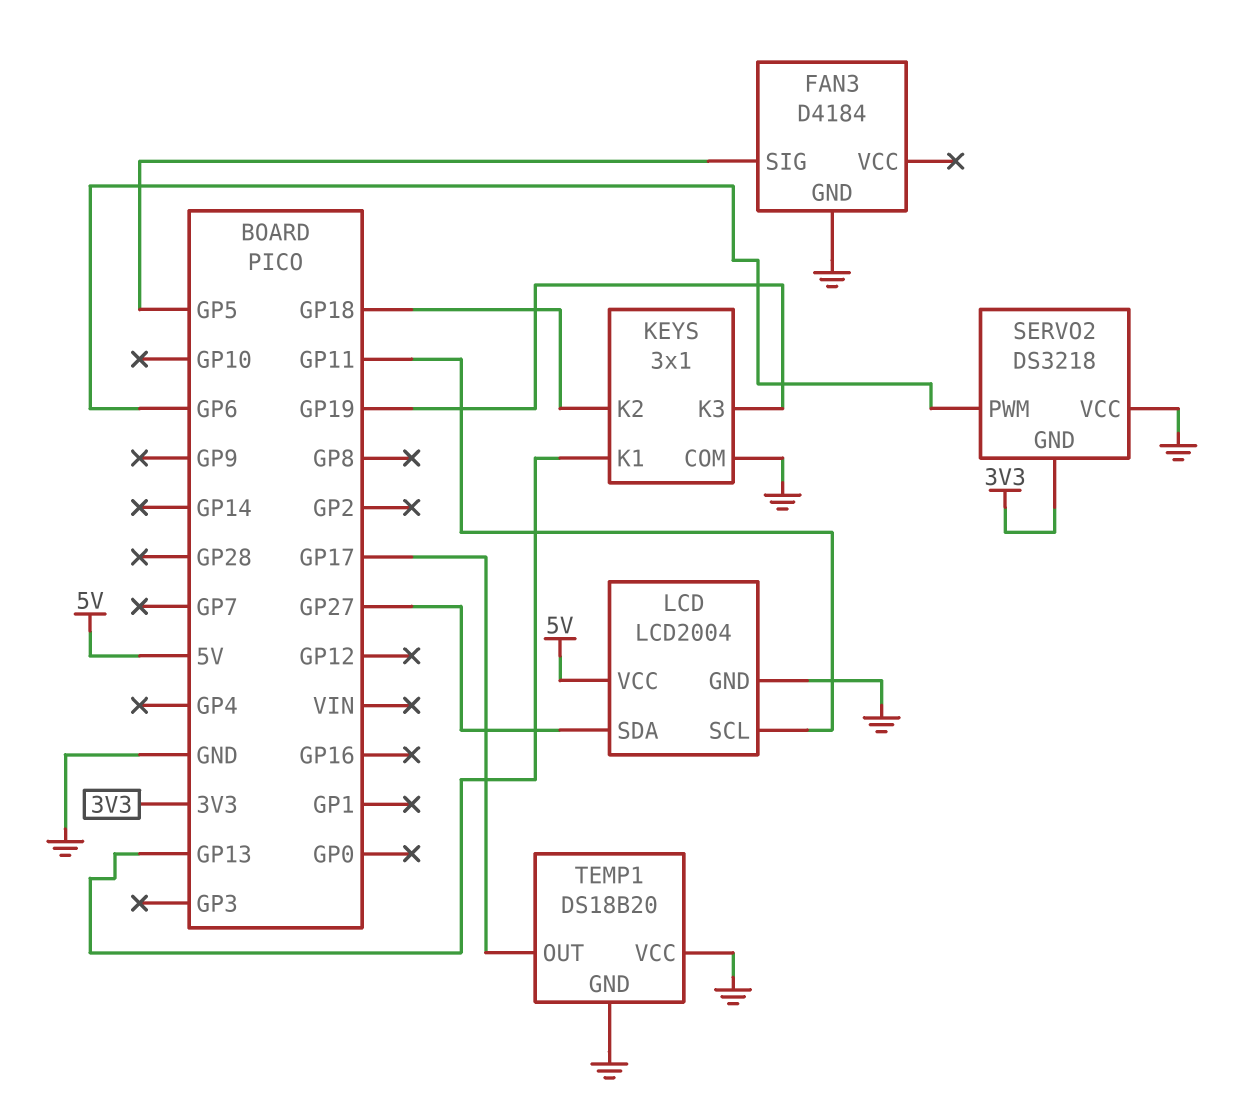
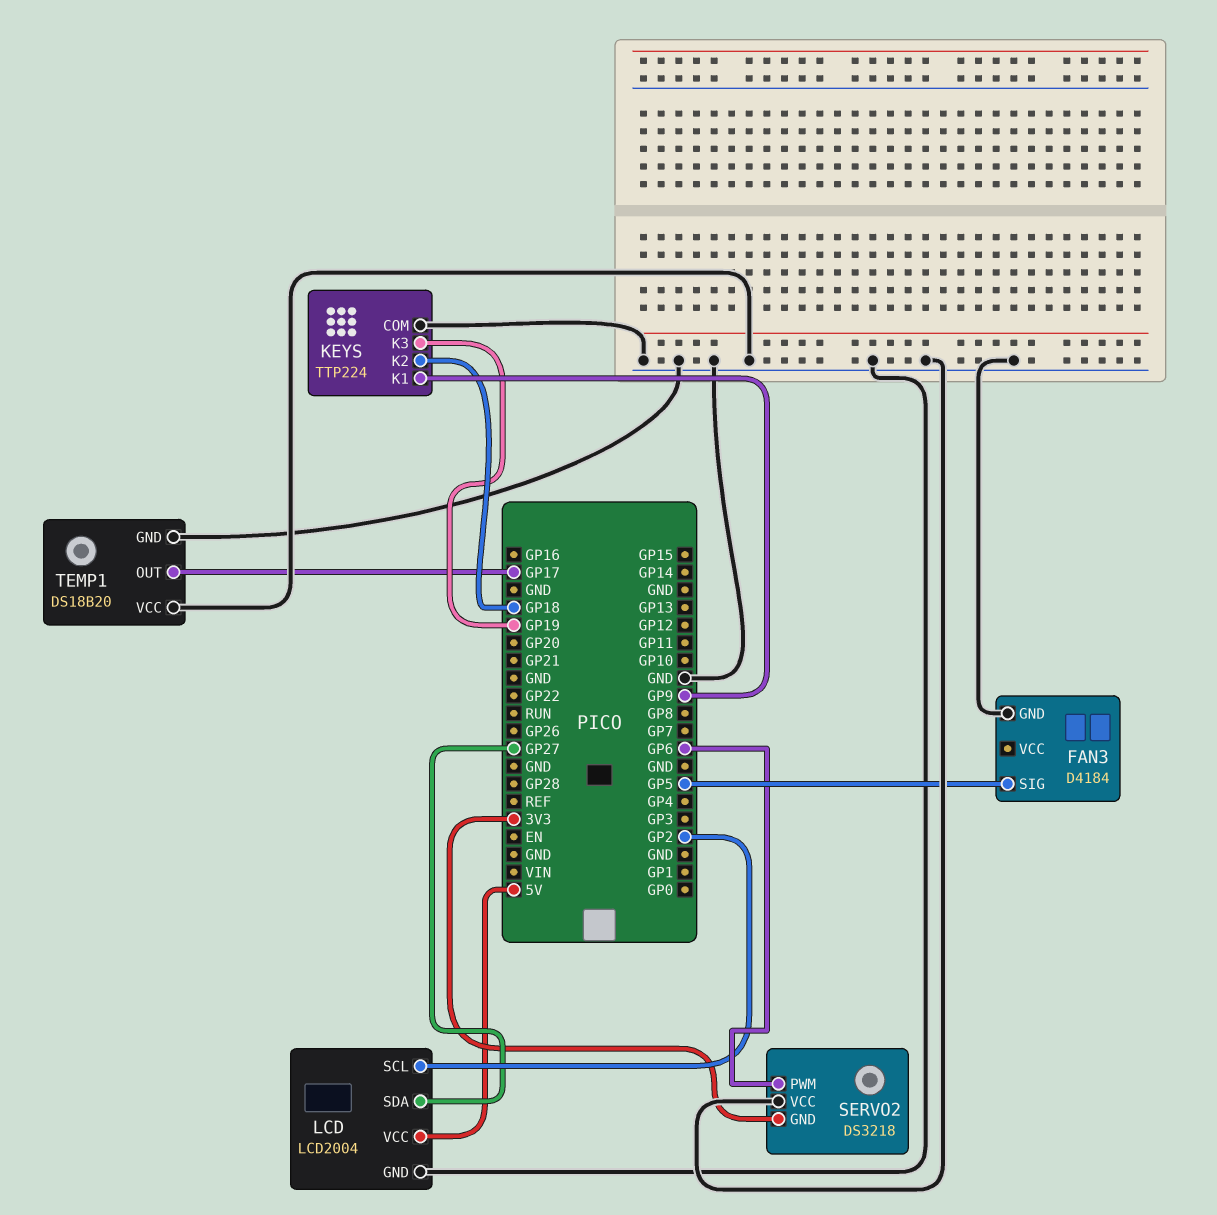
KEYS: 3x1 -> TTP224
KEYS pin K1: GP13 -> GP9
LCD pin SCL: GP11 -> GP2

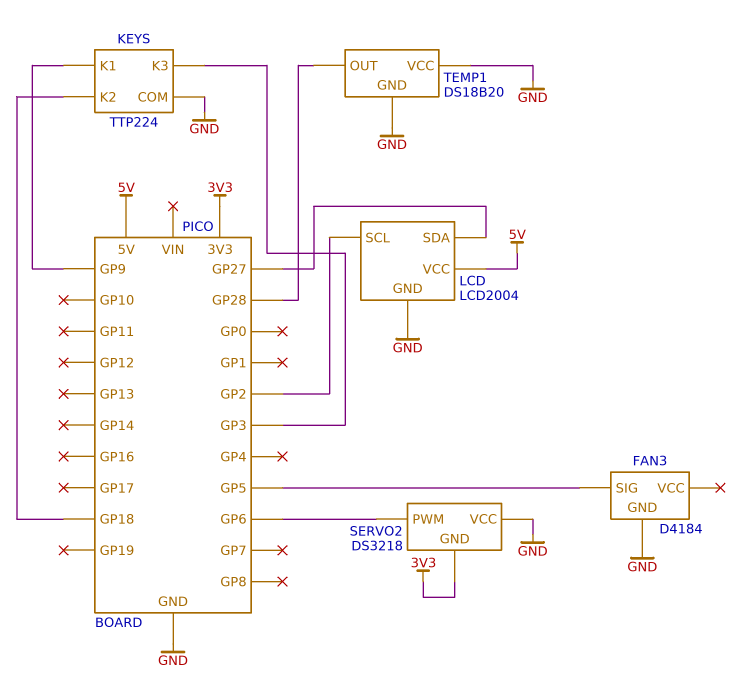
KEYS pin K3: GP19 -> GP3
TEMP1 pin OUT: GP17 -> GP28

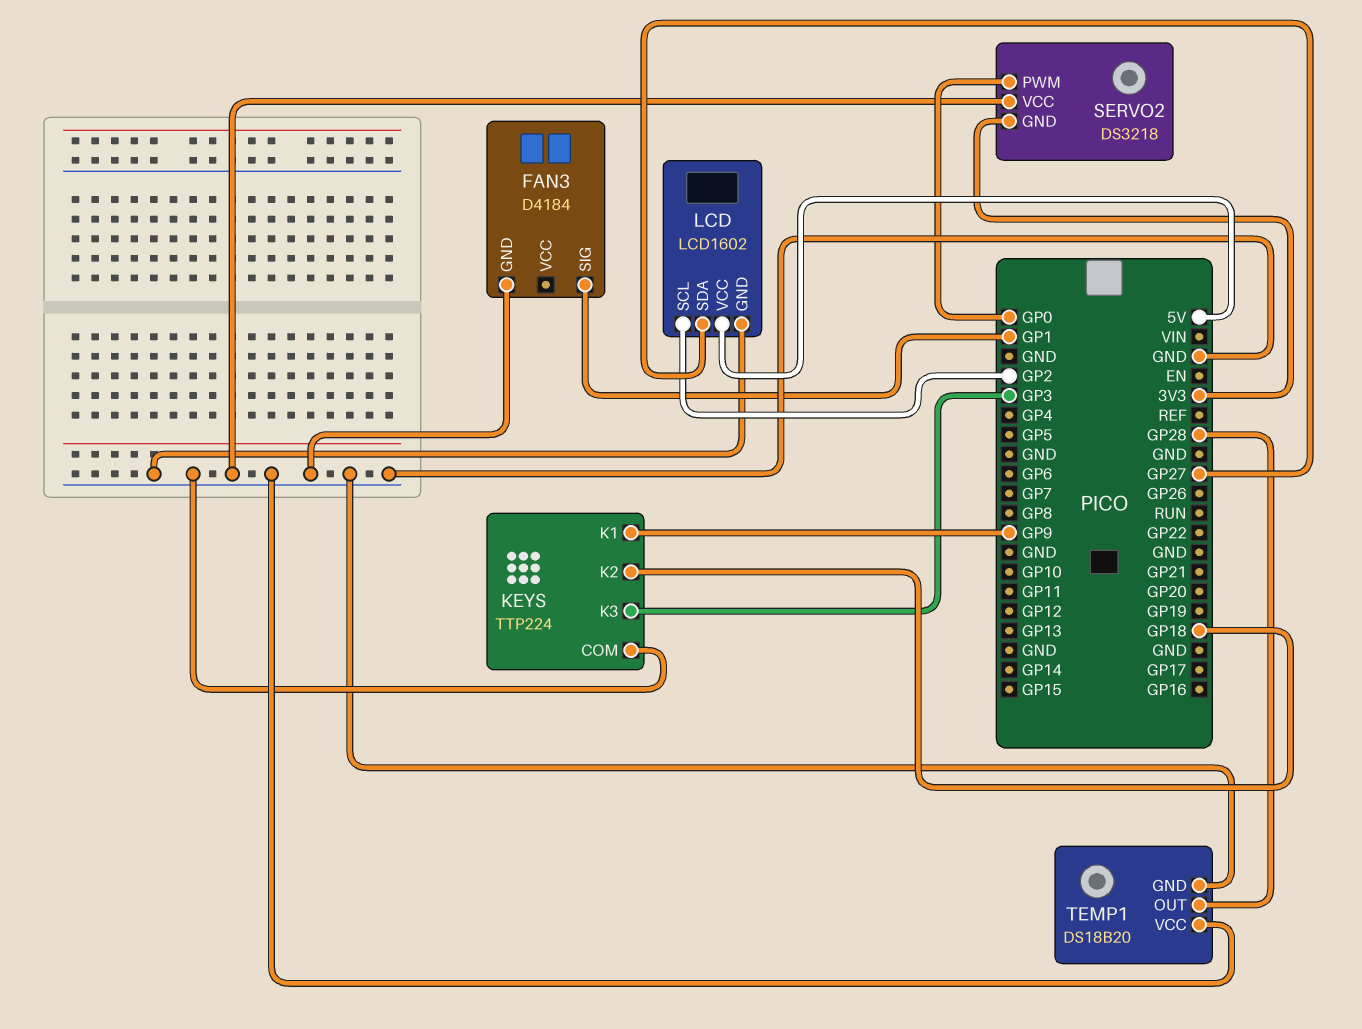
FAN3 pin SIG: GP5 -> GP1
LCD: LCD2004 -> LCD1602
SERVO2 pin PWM: GP6 -> GP0

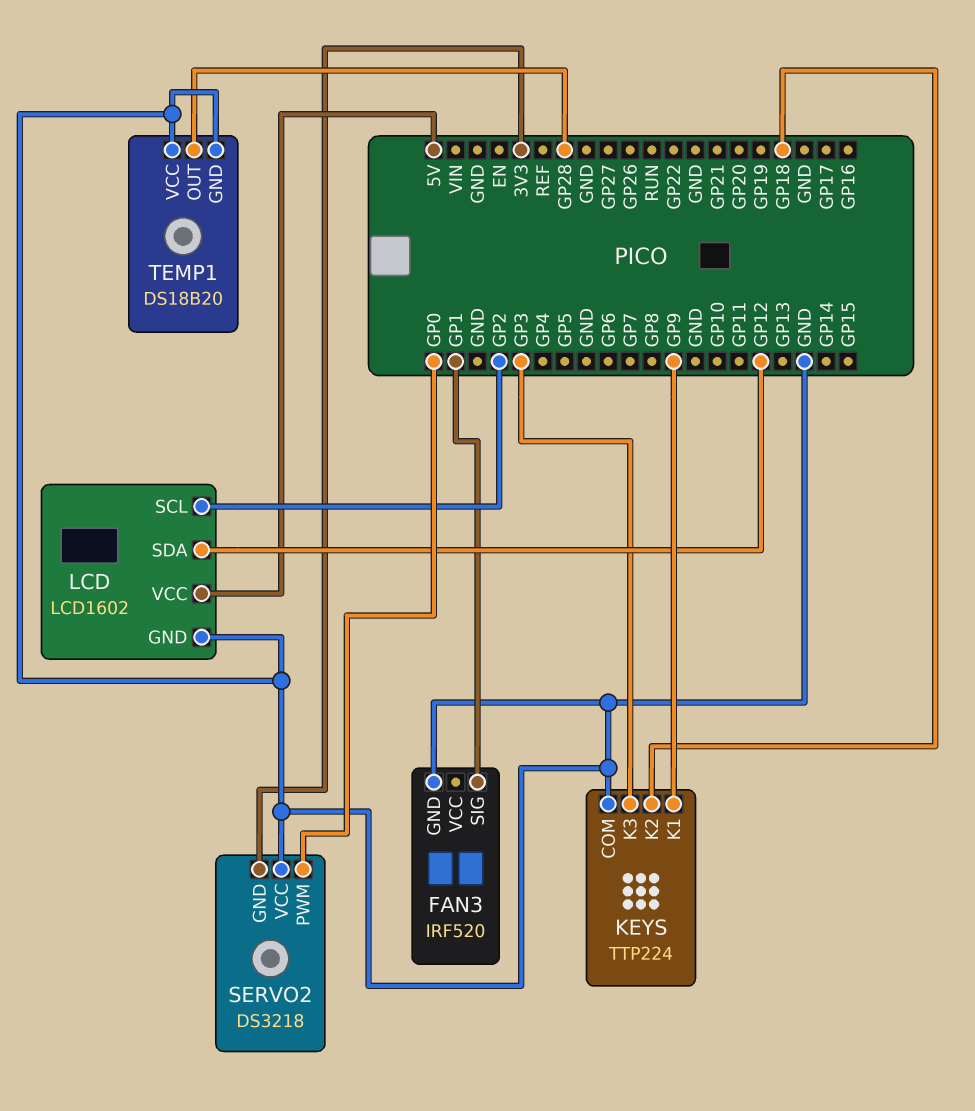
FAN3: D4184 -> IRF520
LCD pin SDA: GP27 -> GP12

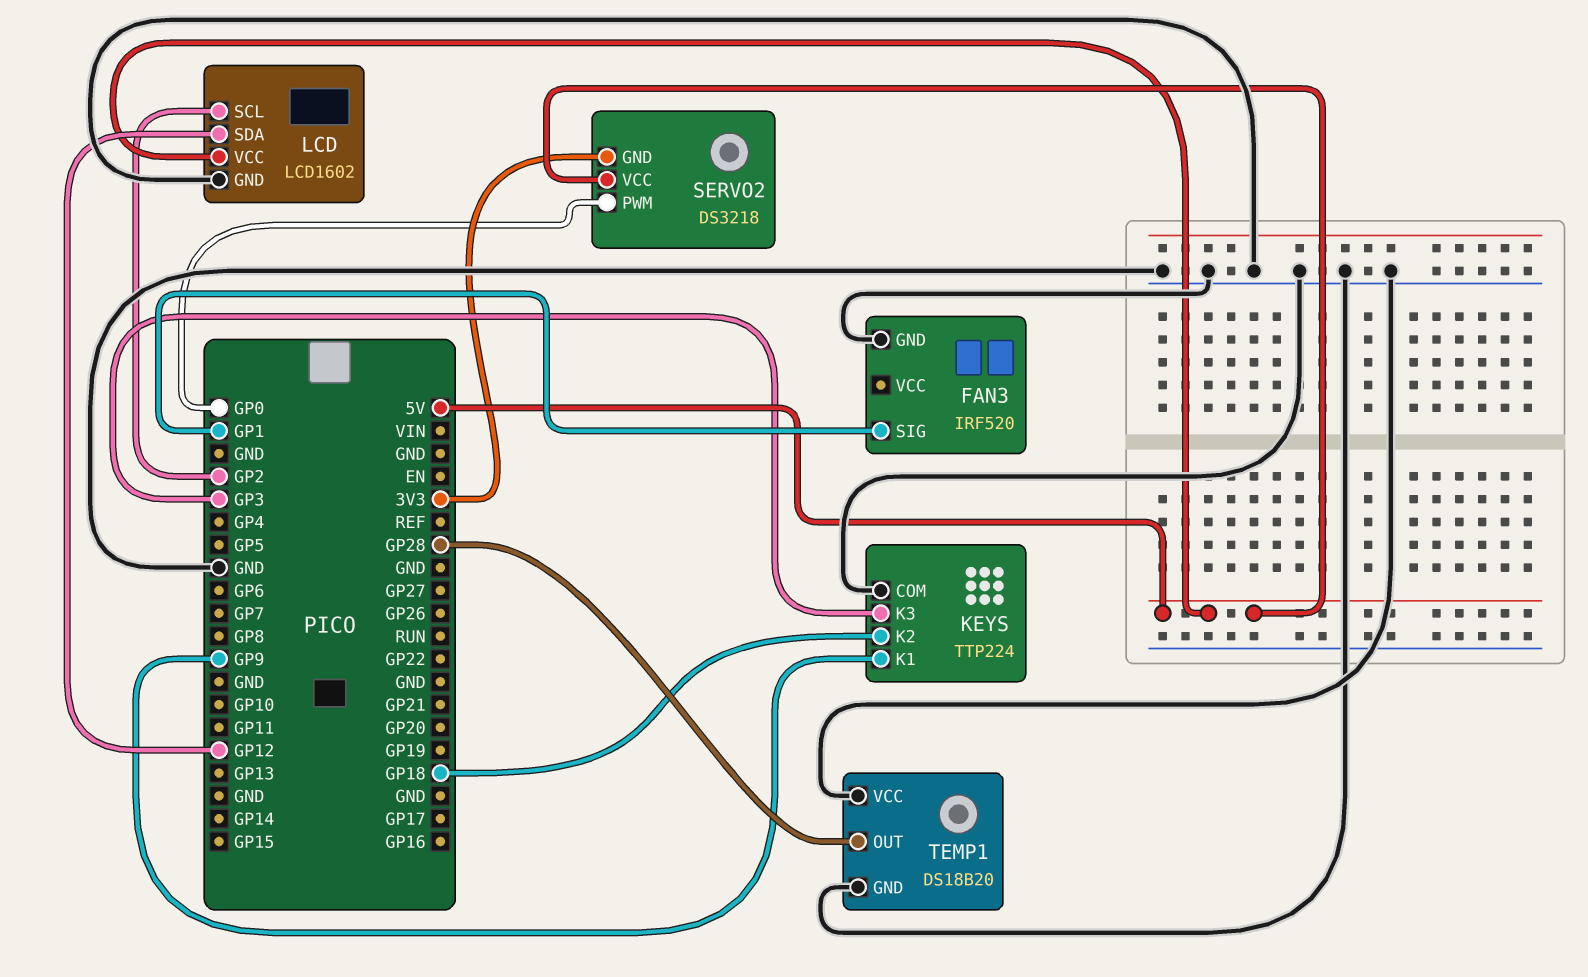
SERVO2 pin VCC: GND -> 5V

